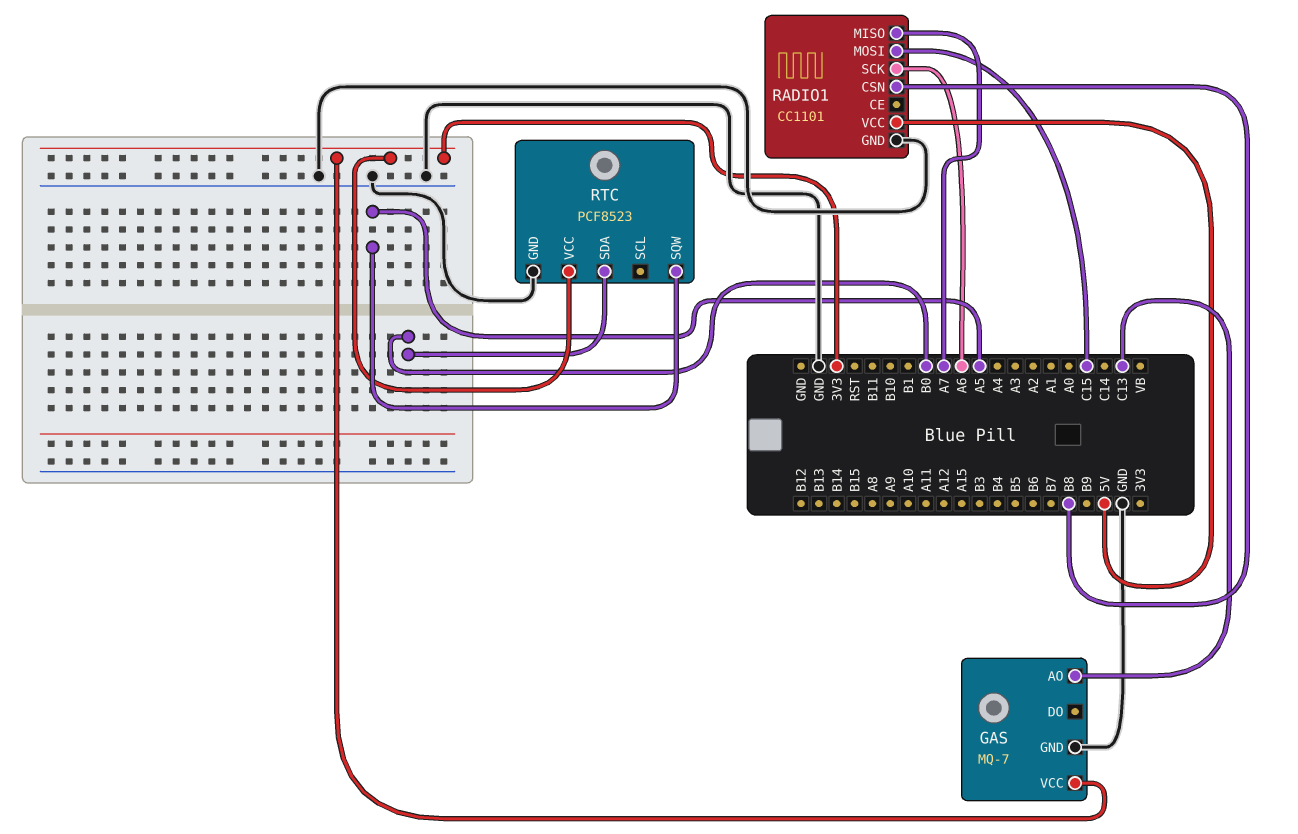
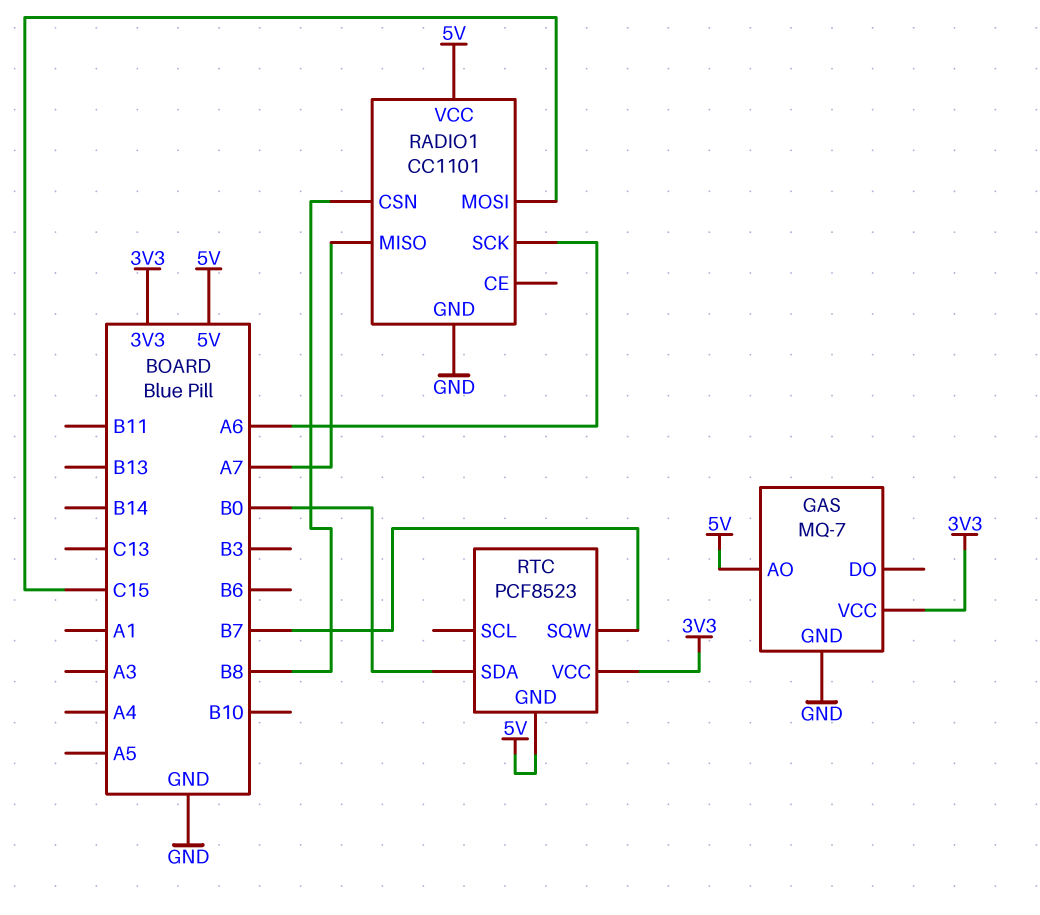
GAS pin AO: C13 -> 5V
RTC pin GND: GND -> 5V
RTC pin SQW: A5 -> B7

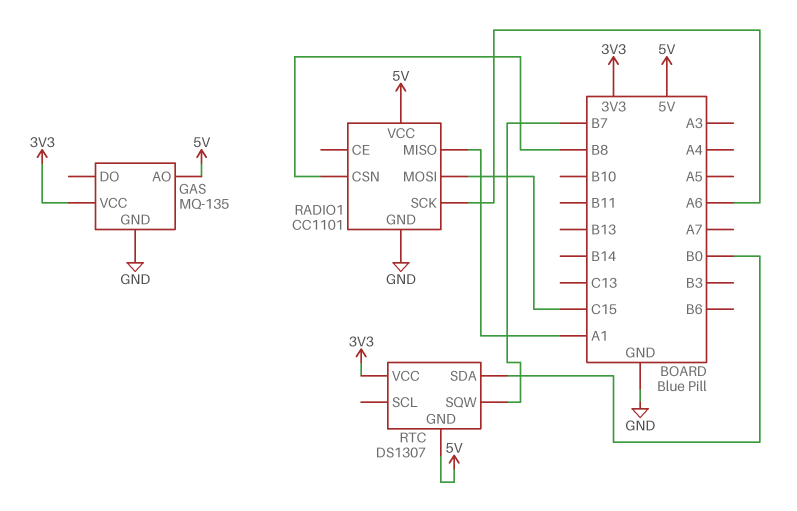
GAS: MQ-7 -> MQ-135
RADIO1 pin MISO: A7 -> A1
RTC: PCF8523 -> DS1307

